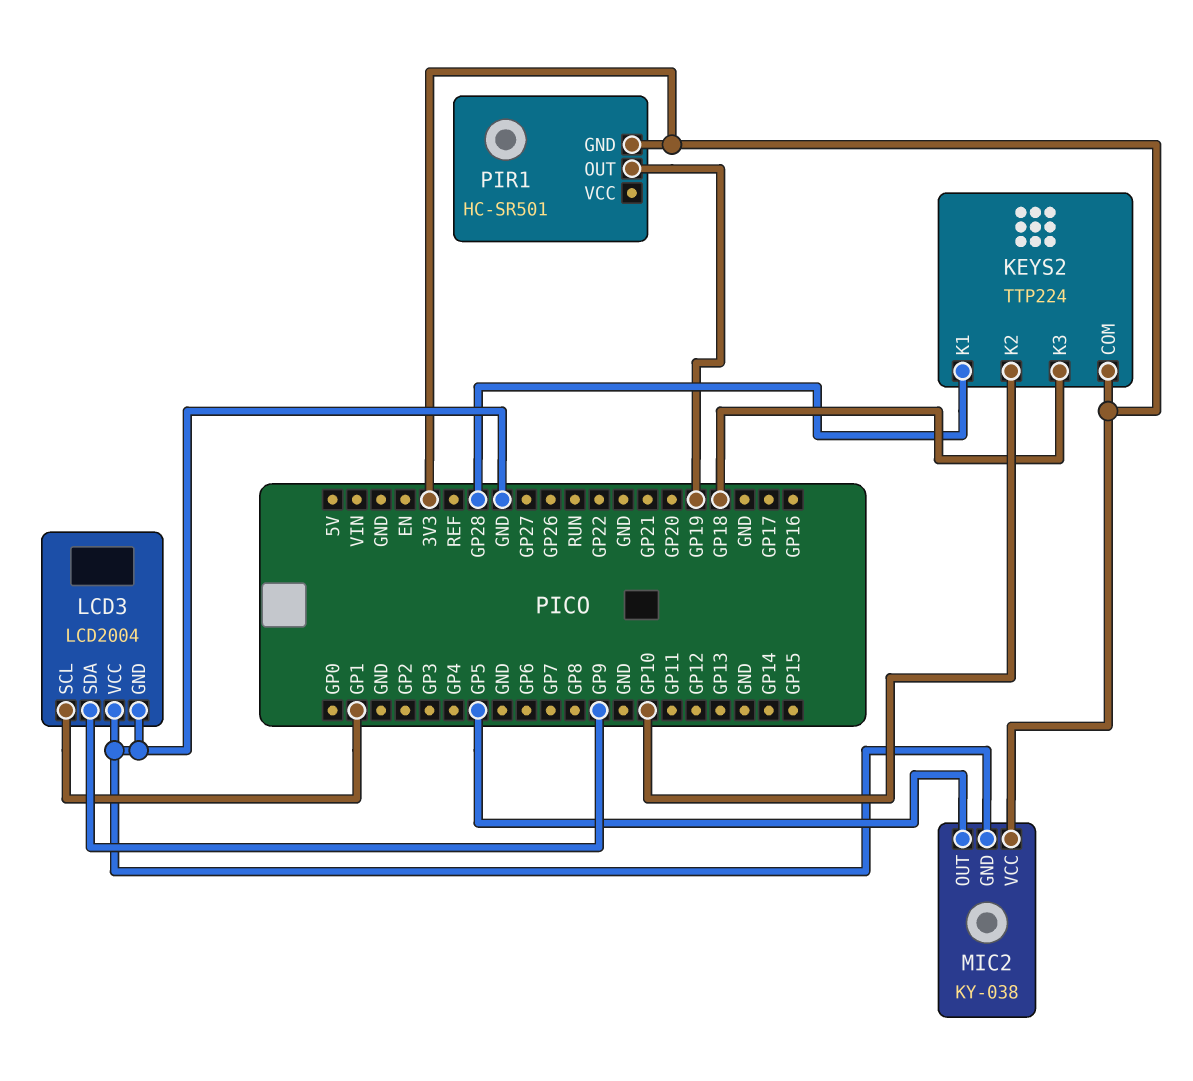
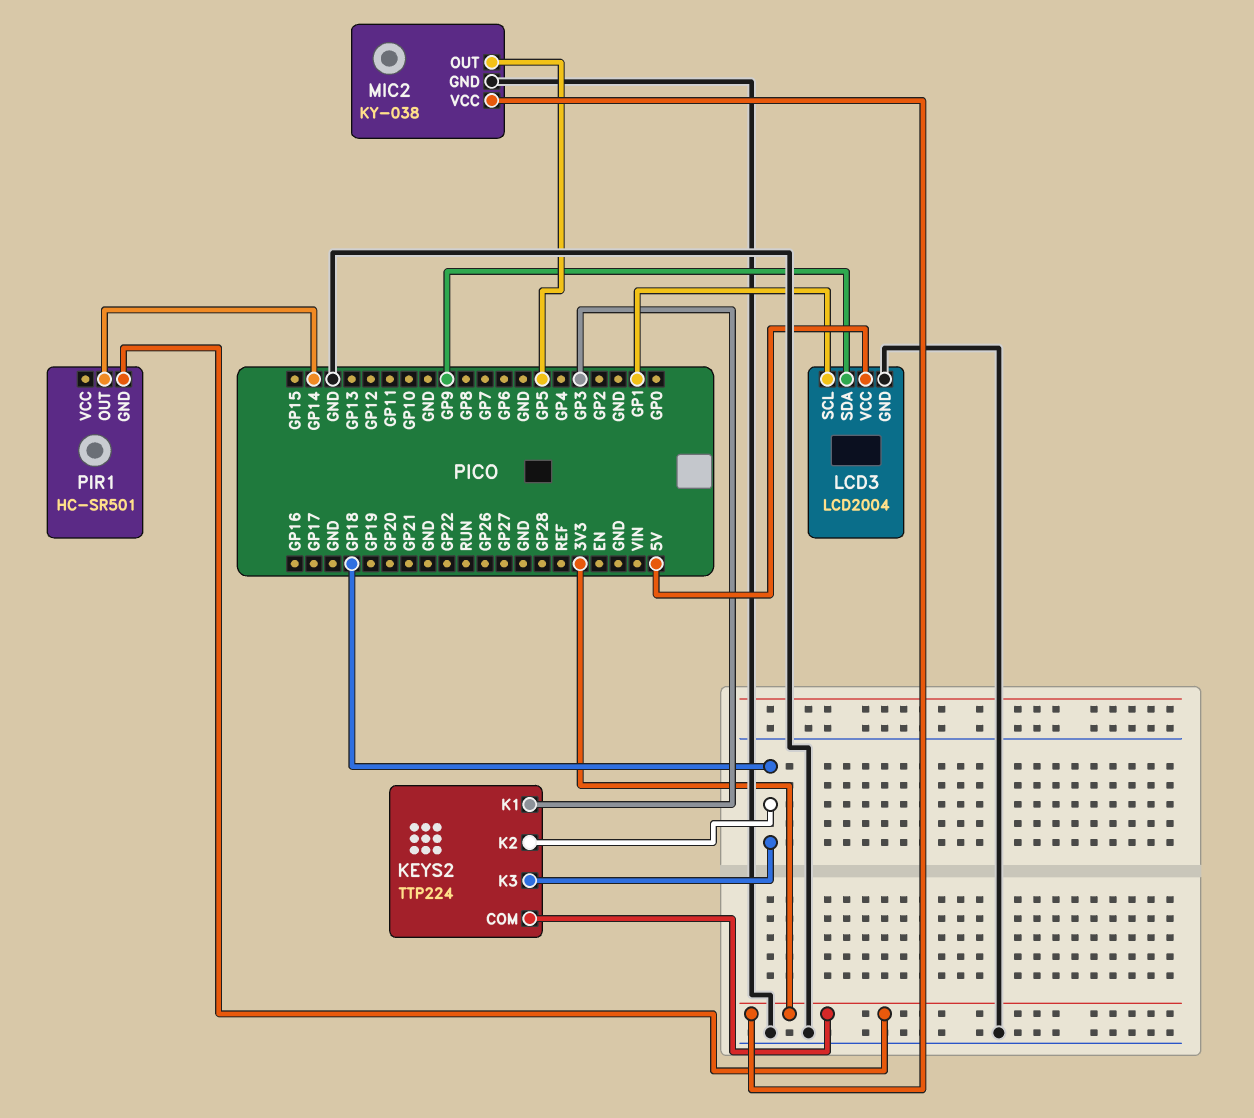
KEYS2 pin K1: GP28 -> GP3
KEYS2 pin K2: GP10 -> GP18
LCD3 pin VCC: GND -> 5V
PIR1 pin OUT: GP19 -> GP14

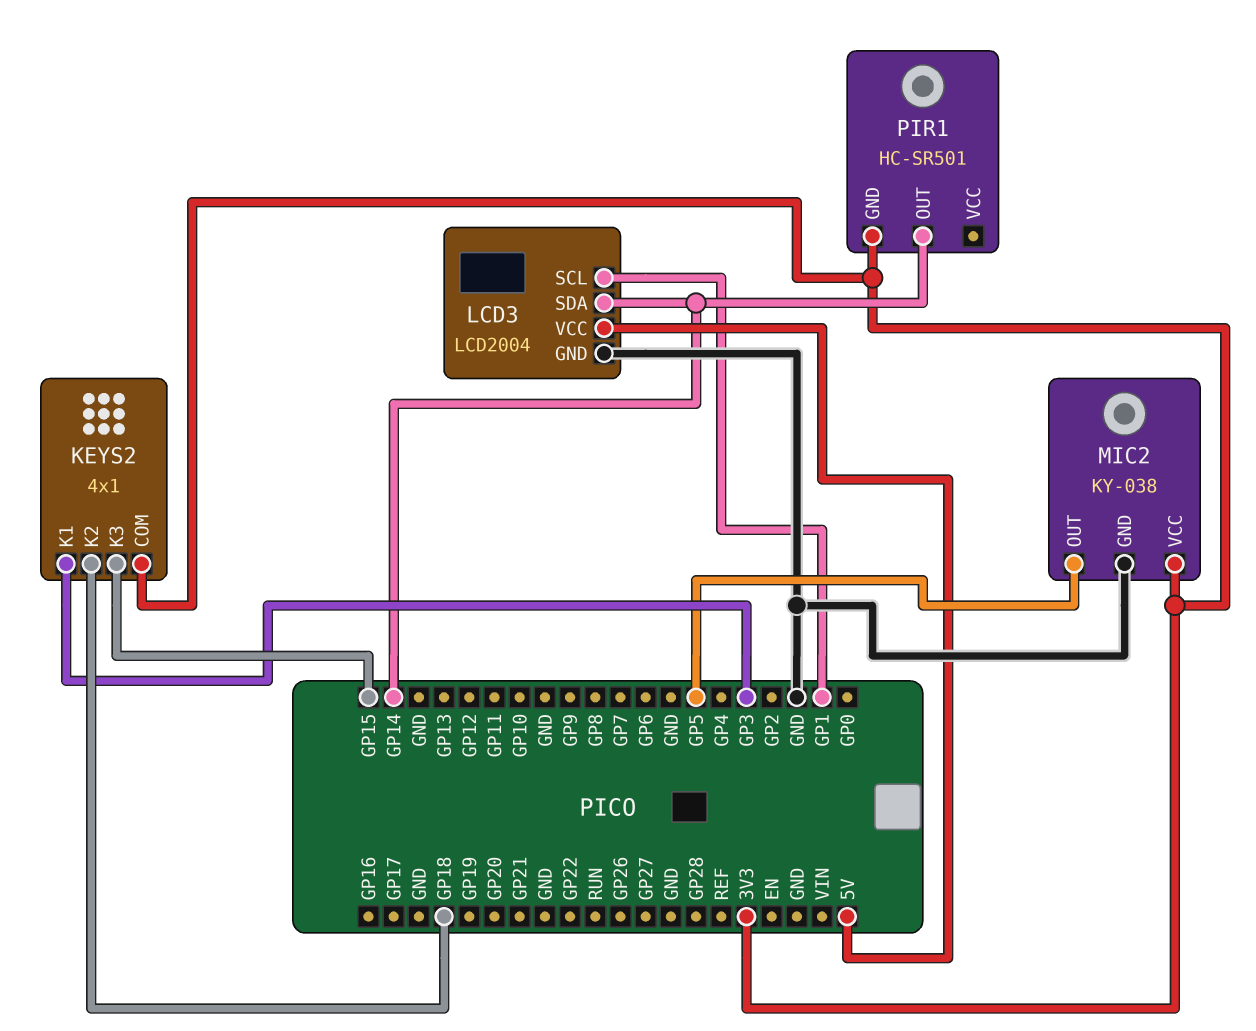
KEYS2: TTP224 -> 4x1
KEYS2 pin K3: GP18 -> GP15
LCD3 pin SDA: GP9 -> GP14

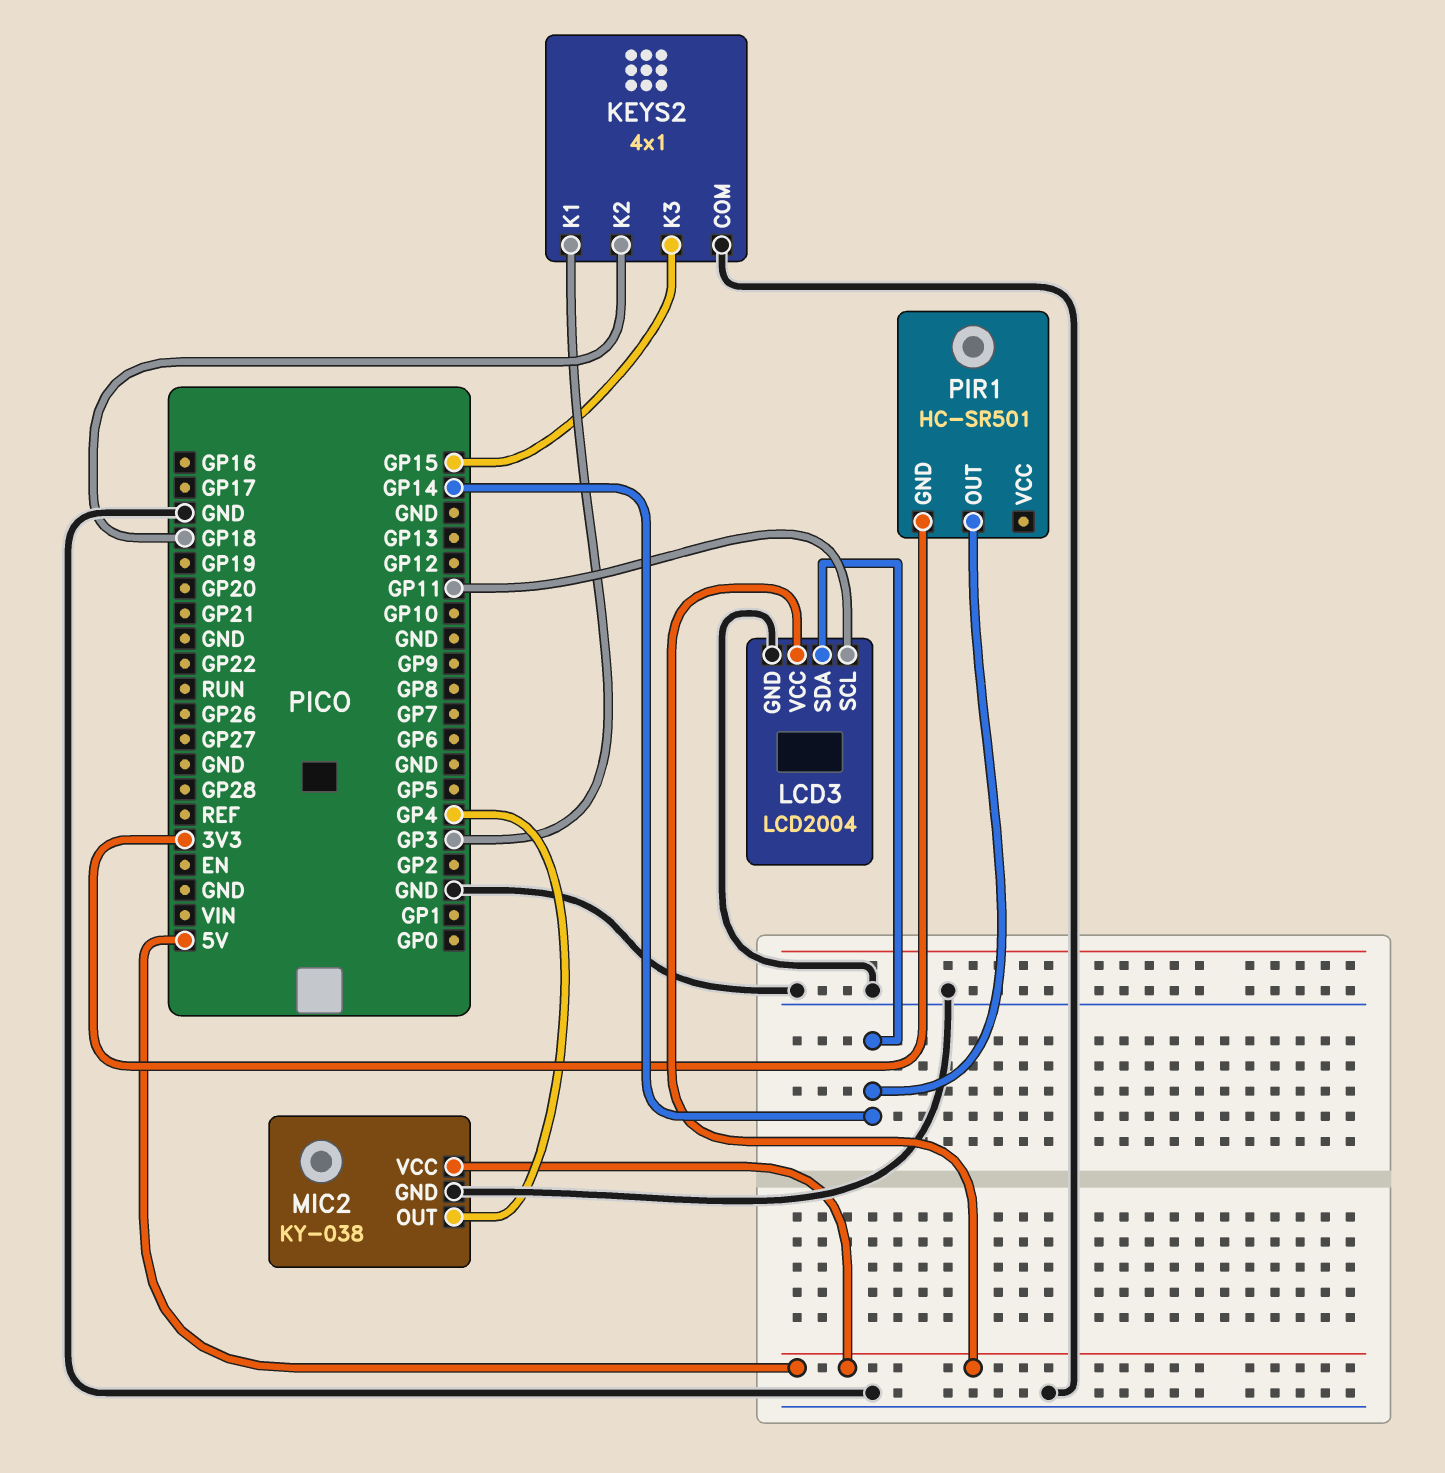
KEYS2 pin COM: 3V3 -> GND
LCD3 pin SCL: GP1 -> GP11
MIC2 pin OUT: GP5 -> GP4
MIC2 pin VCC: 3V3 -> 5V

